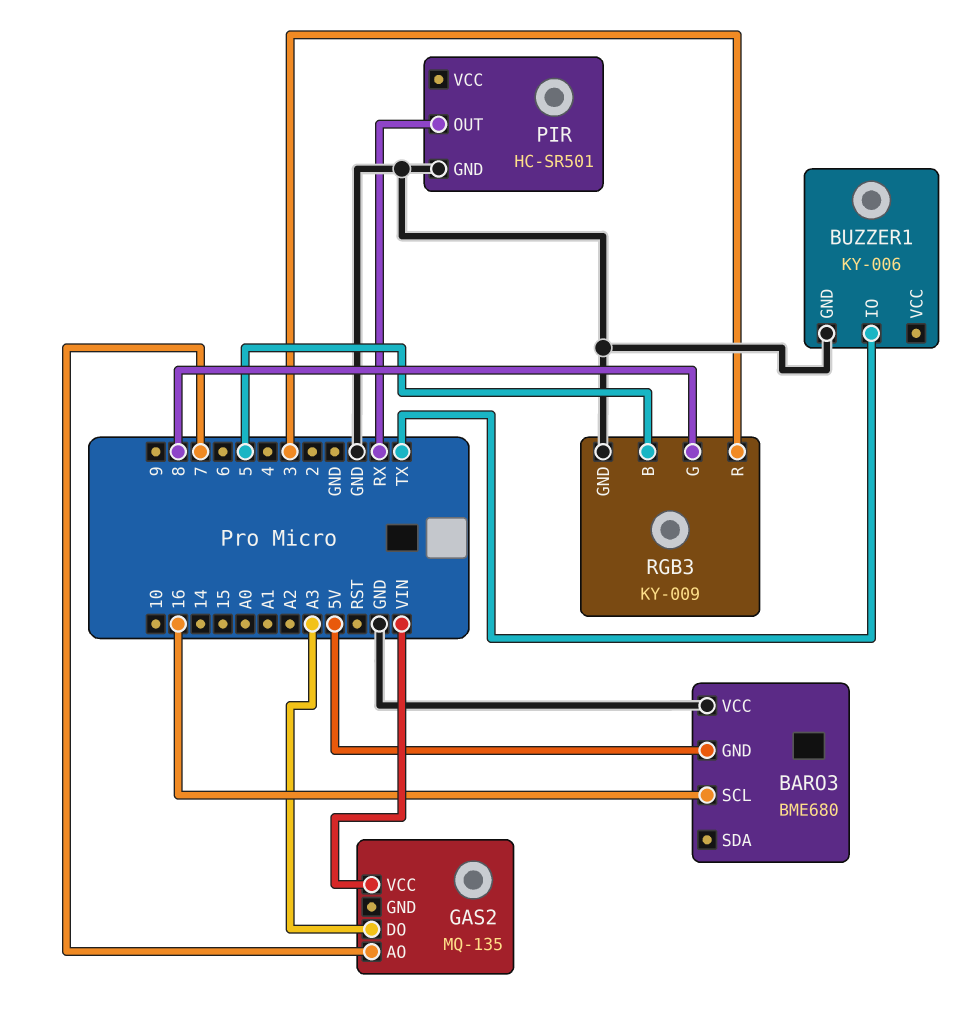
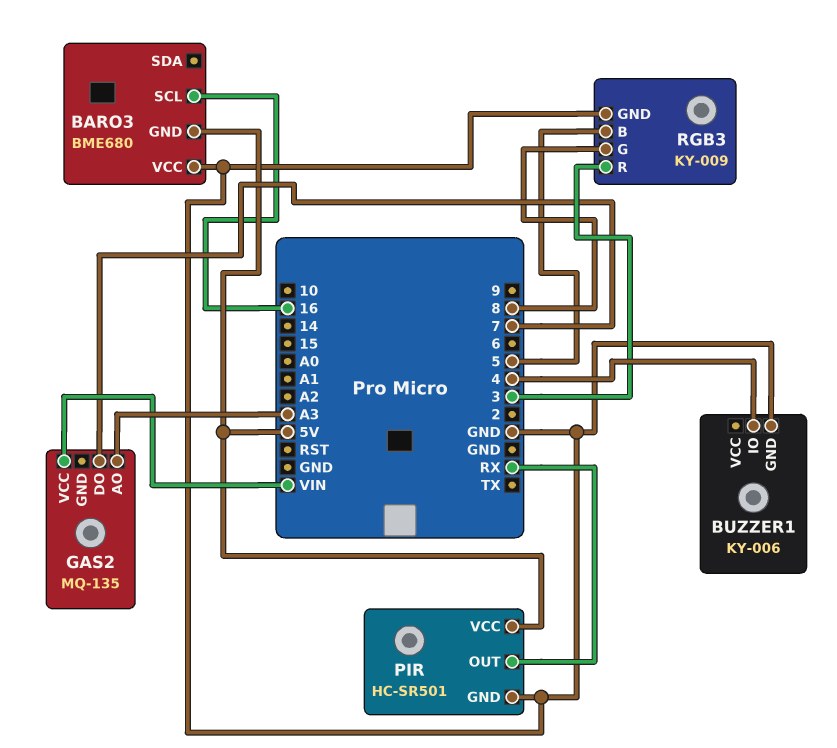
BUZZER1 pin IO: TX -> 4
GAS2 pin AO: 7 -> A3
GAS2 pin DO: A3 -> 7
PIR pin VCC: none -> 5V

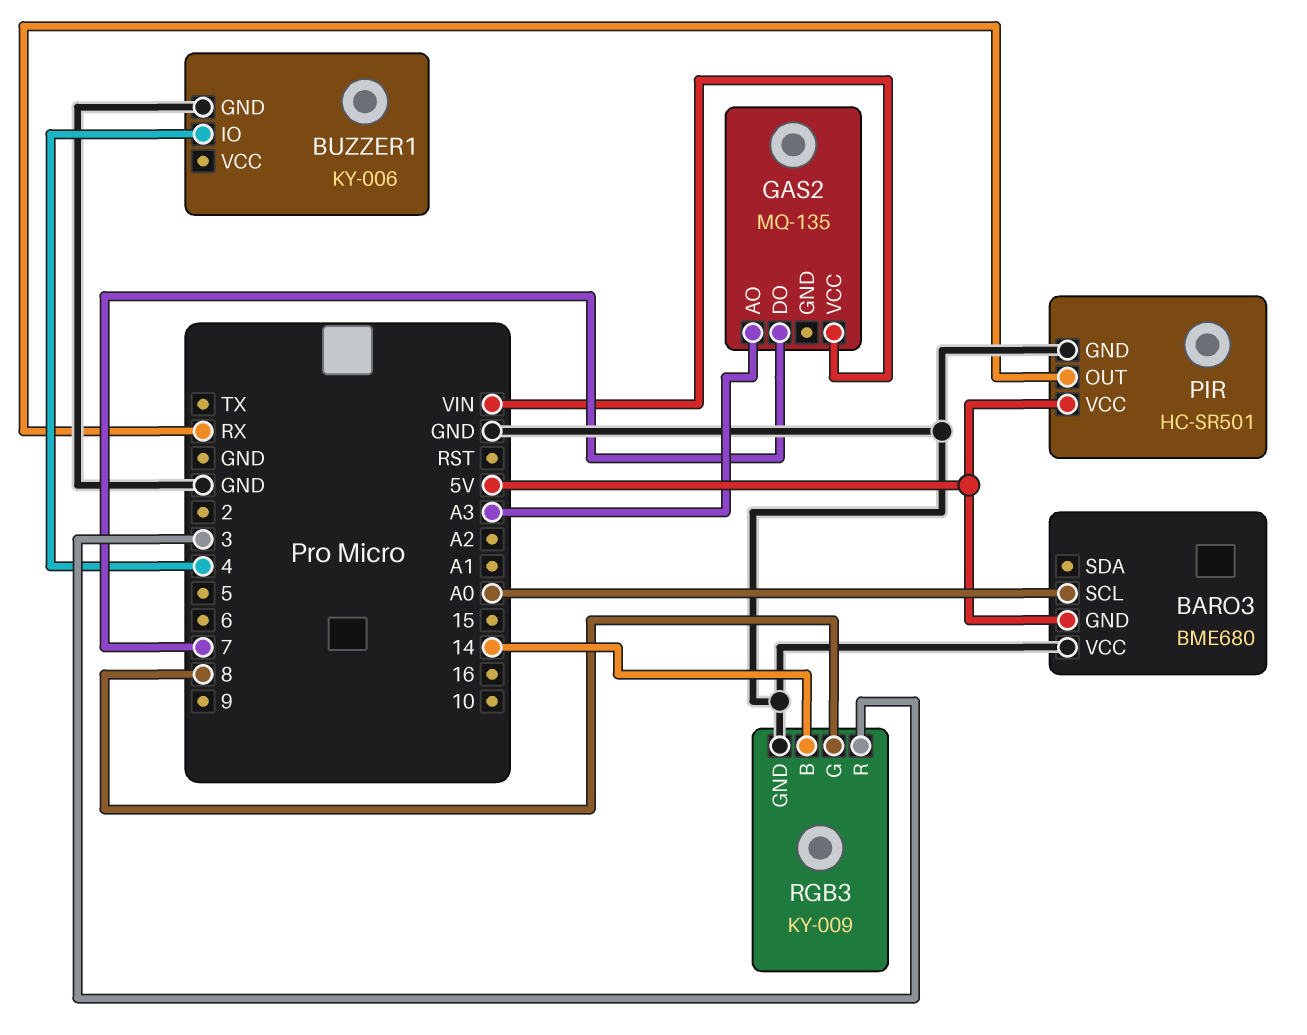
BARO3 pin SCL: 16 -> A0
RGB3 pin B: 5 -> 14

